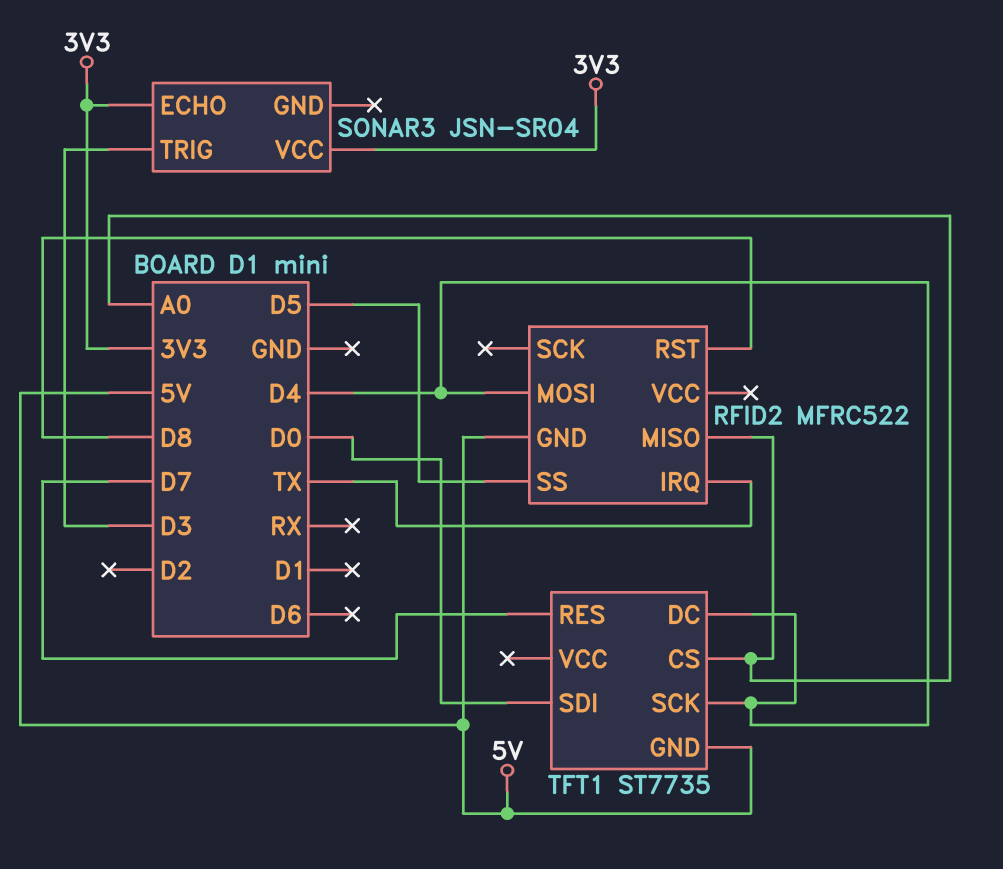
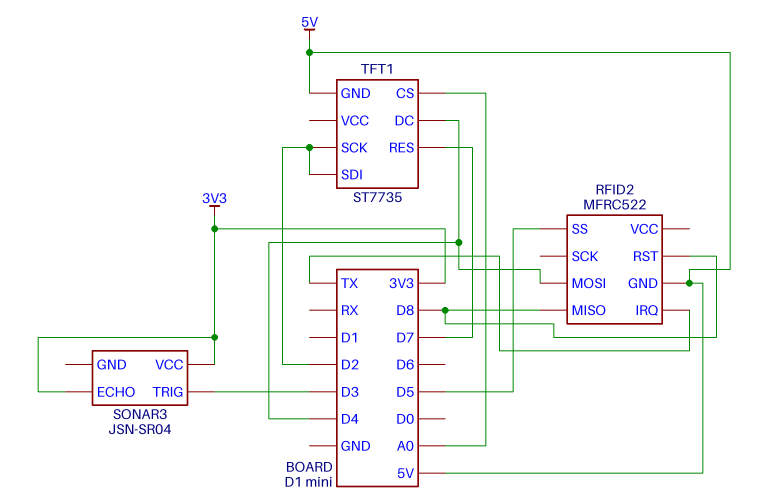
RFID2 pin MISO: A0 -> D8
TFT1 pin SCK: D4 -> D2
TFT1 pin SDI: D0 -> D2

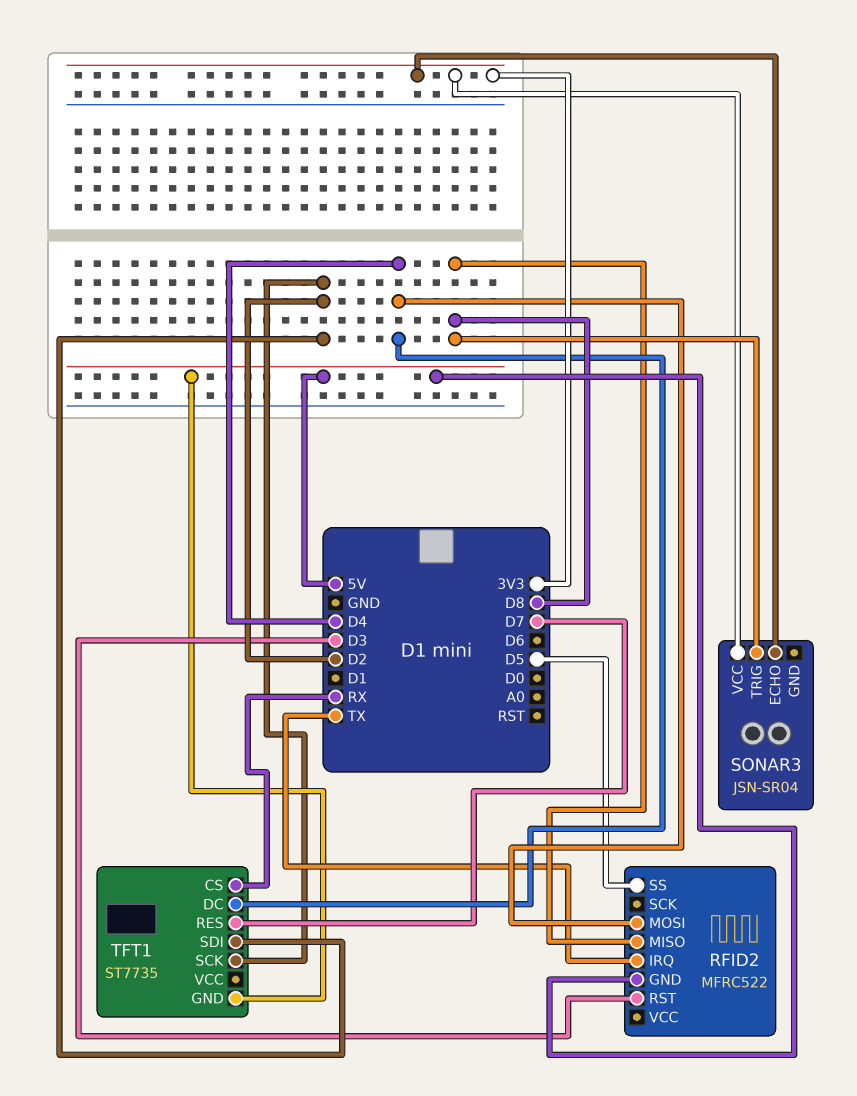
RFID2 pin RST: D8 -> D3
SONAR3 pin TRIG: D3 -> D8
TFT1 pin CS: A0 -> RX

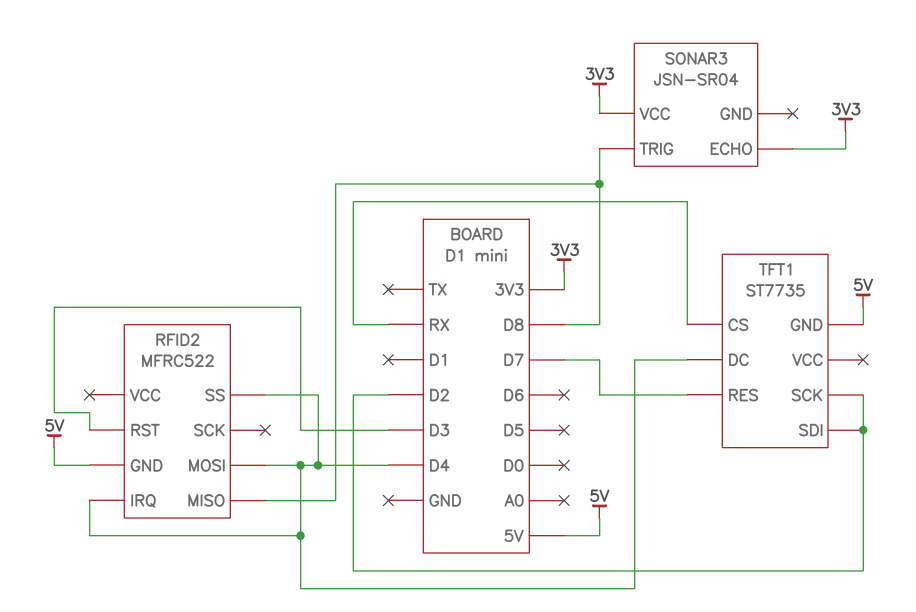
RFID2 pin IRQ: TX -> D4
RFID2 pin SS: D5 -> D4

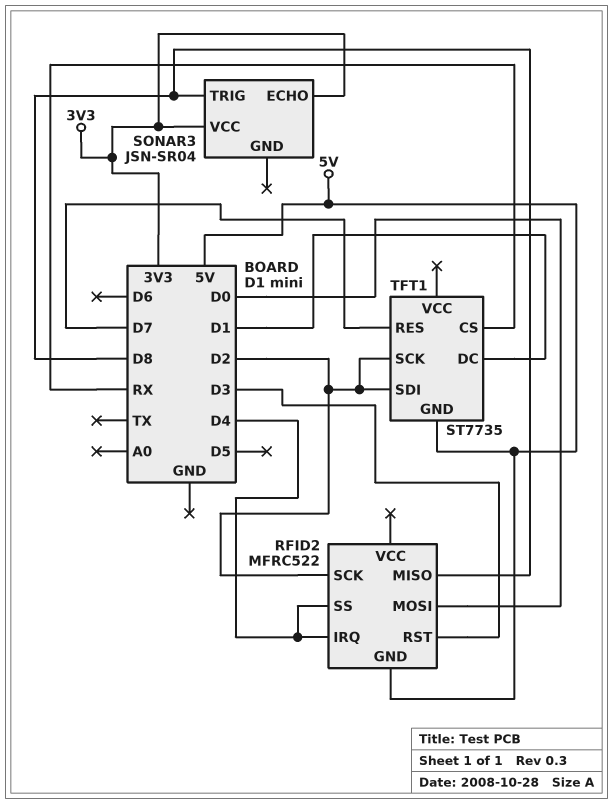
RFID2 pin MOSI: D4 -> D0
RFID2 pin SCK: none -> D2
TFT1 pin DC: D4 -> D1

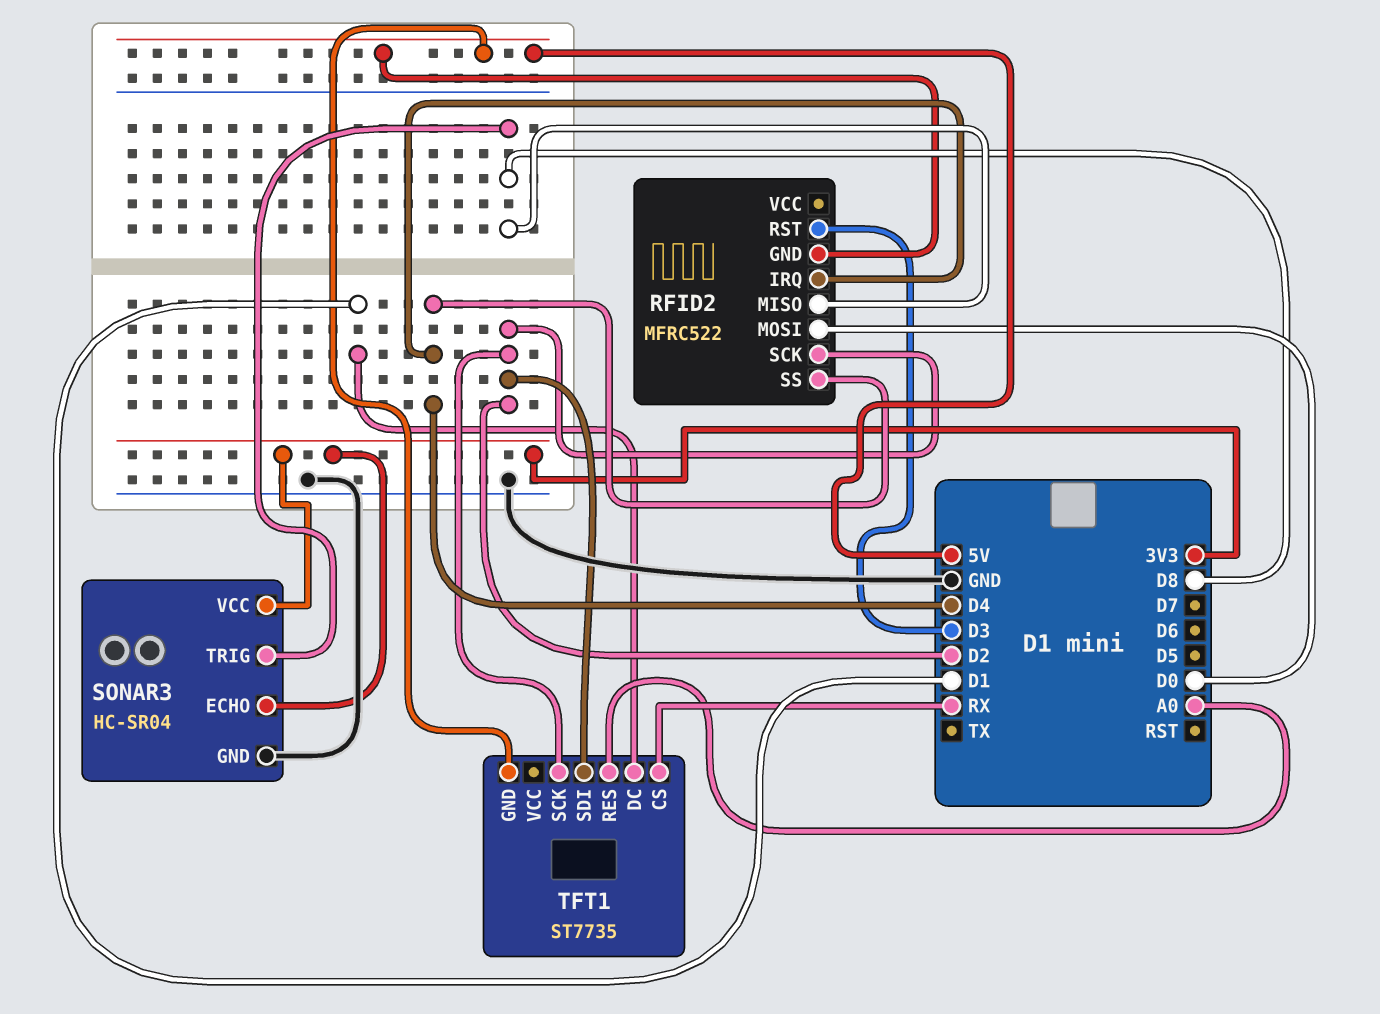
SONAR3: JSN-SR04 -> HC-SR04
SONAR3 pin GND: none -> GND
TFT1 pin RES: D7 -> A0

